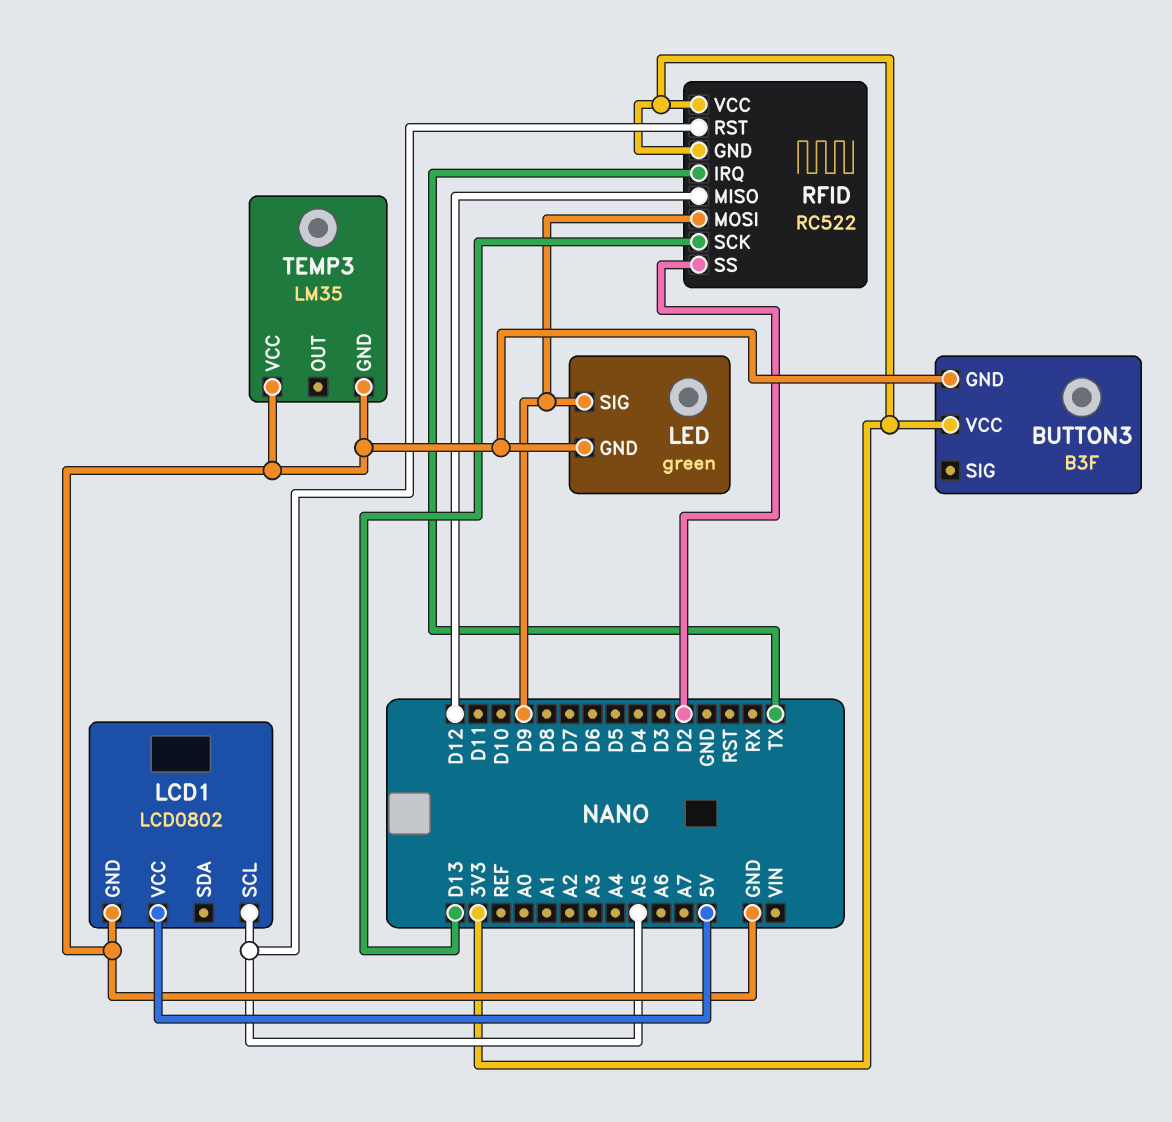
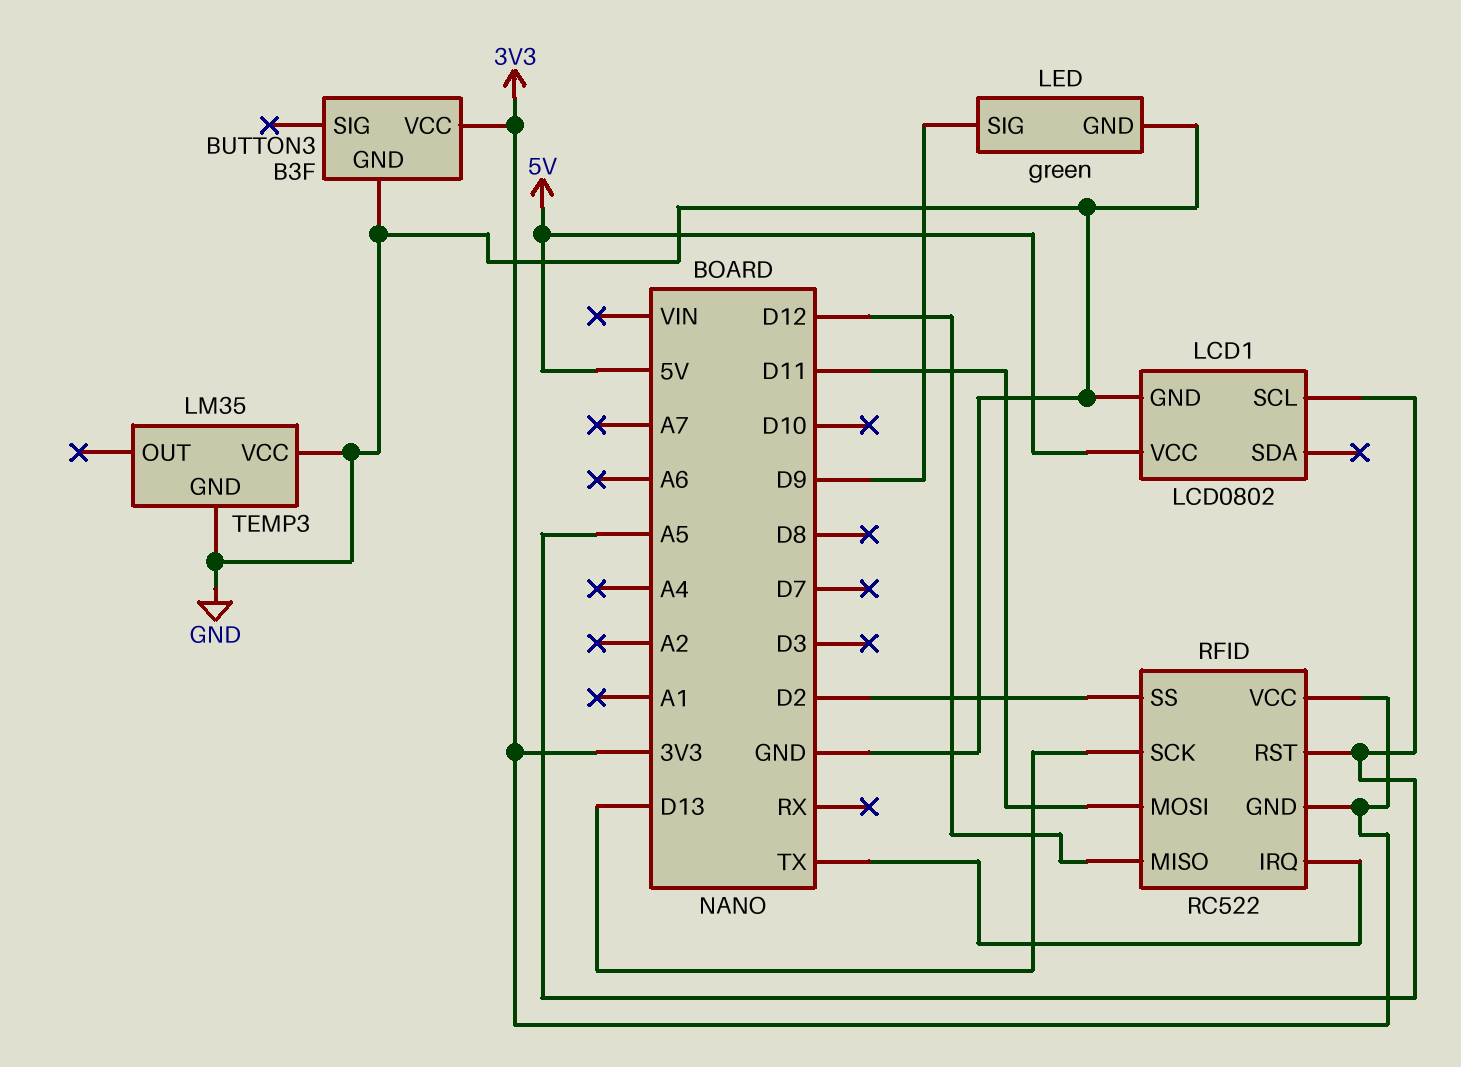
RFID pin MOSI: D9 -> D11

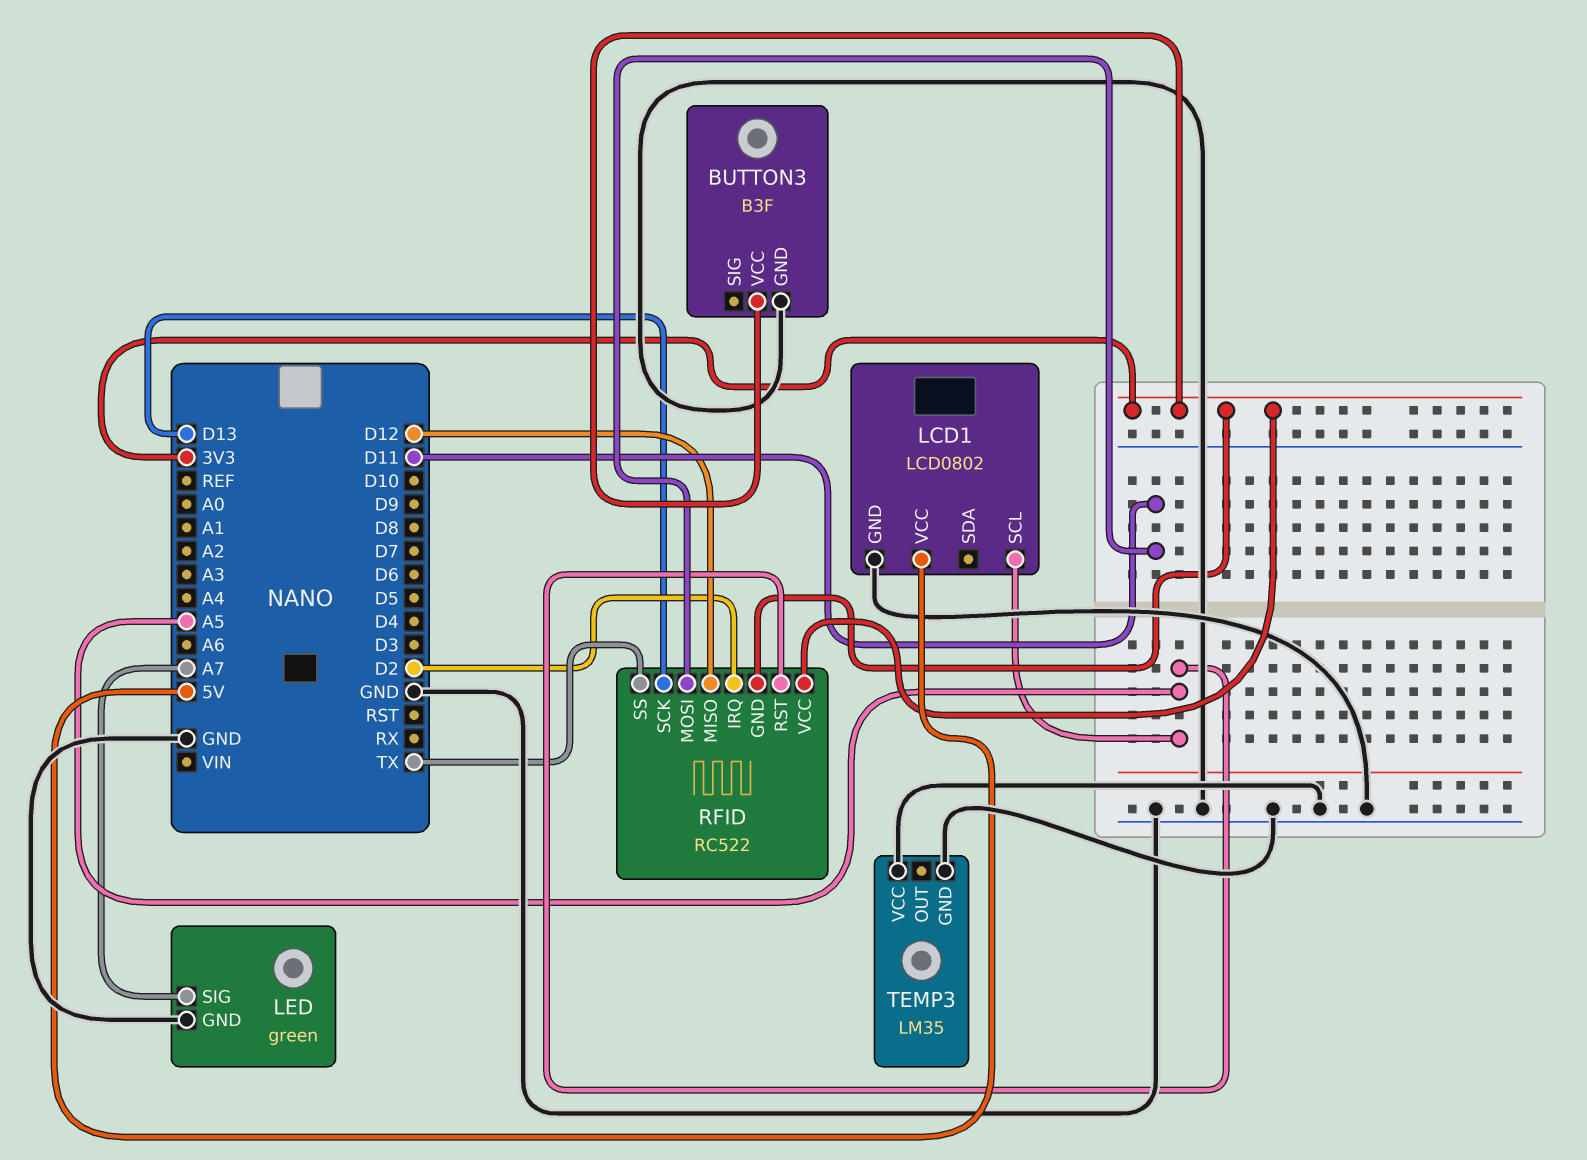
LED pin SIG: D9 -> A7
RFID pin IRQ: TX -> D2
RFID pin SS: D2 -> TX

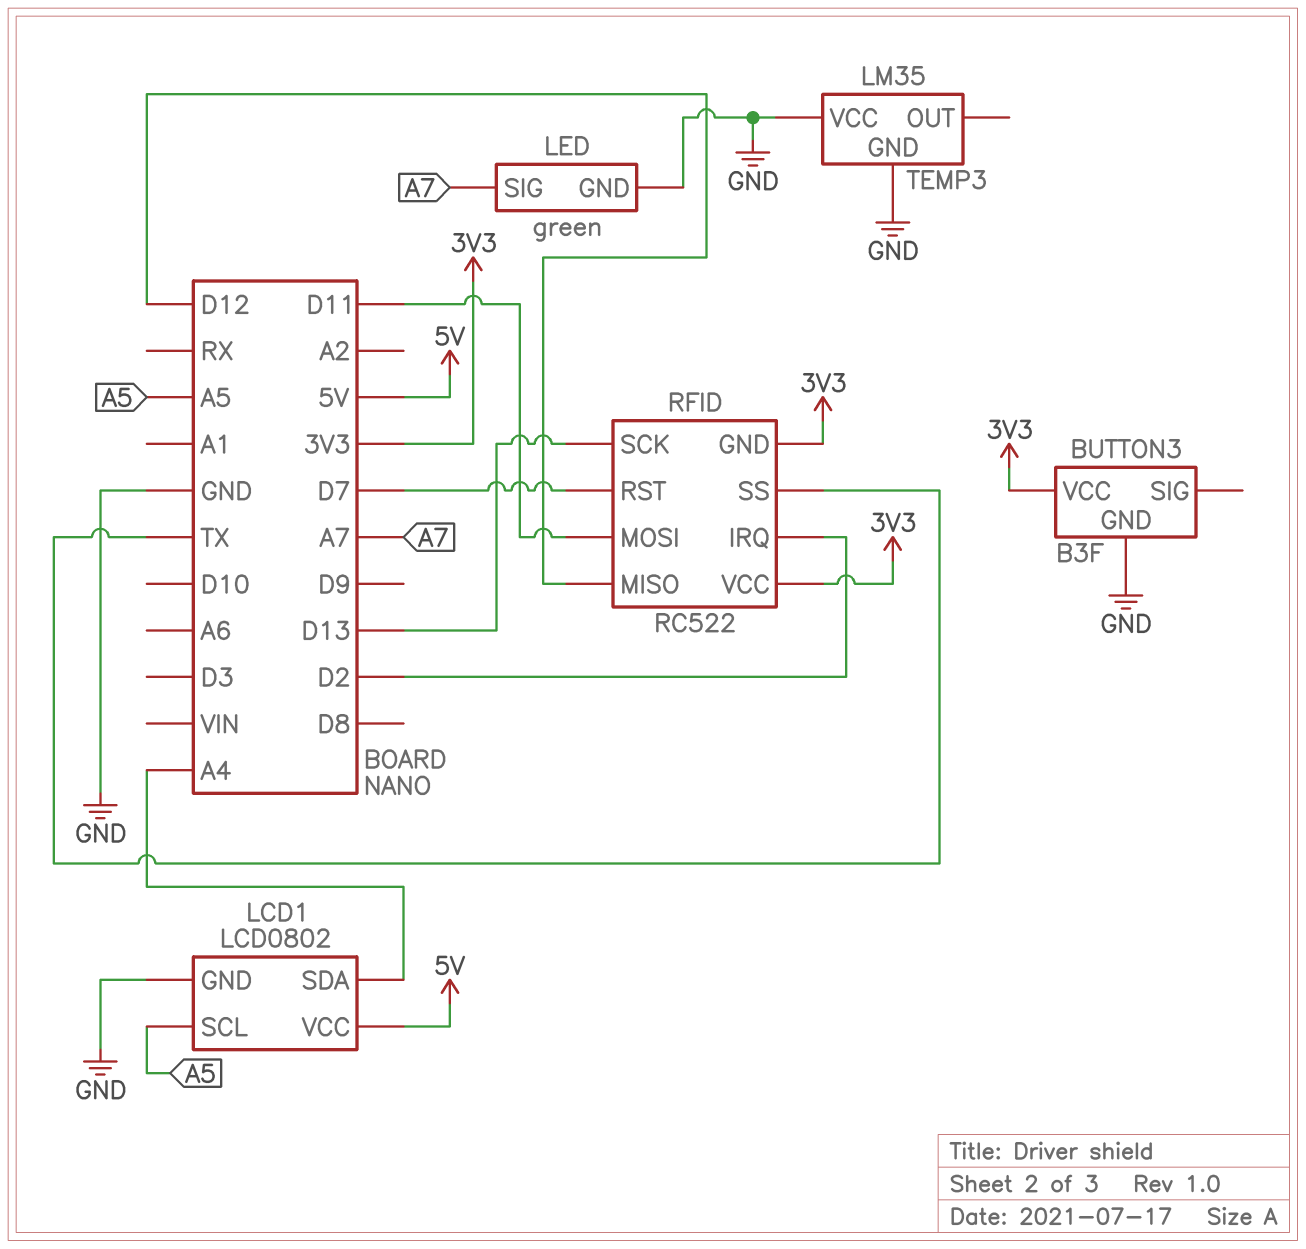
LCD1 pin SDA: none -> A4
RFID pin RST: A5 -> D7

